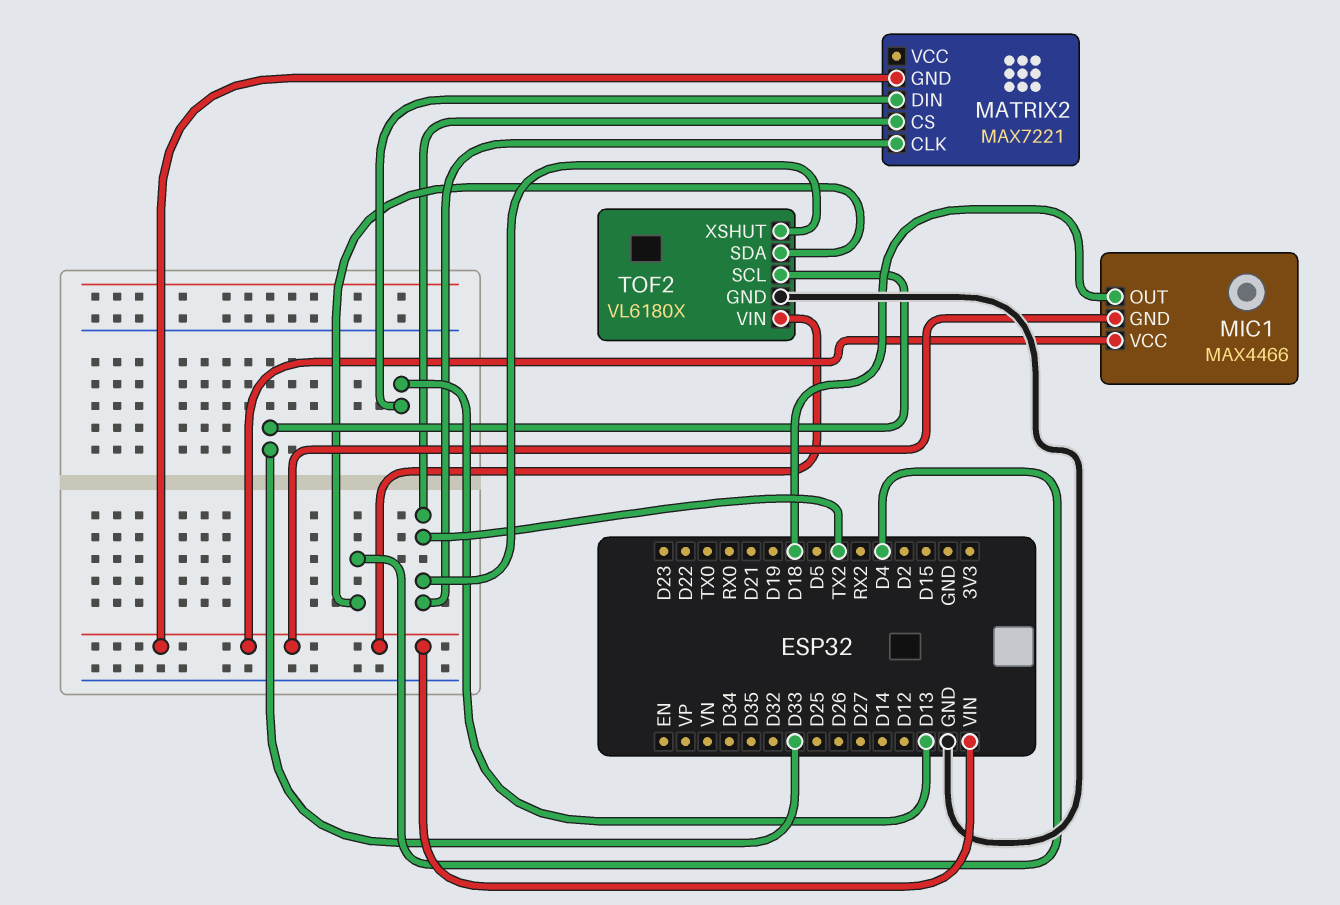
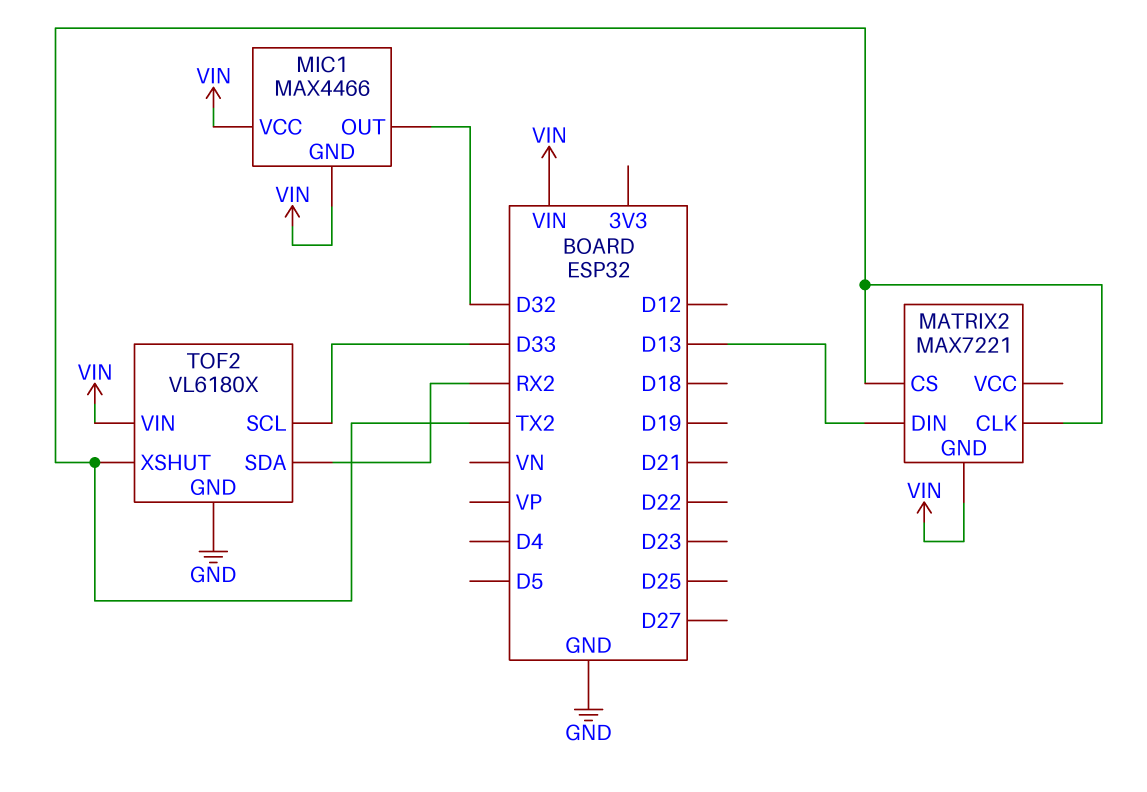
MIC1 pin OUT: D18 -> D32
TOF2 pin SDA: D4 -> RX2

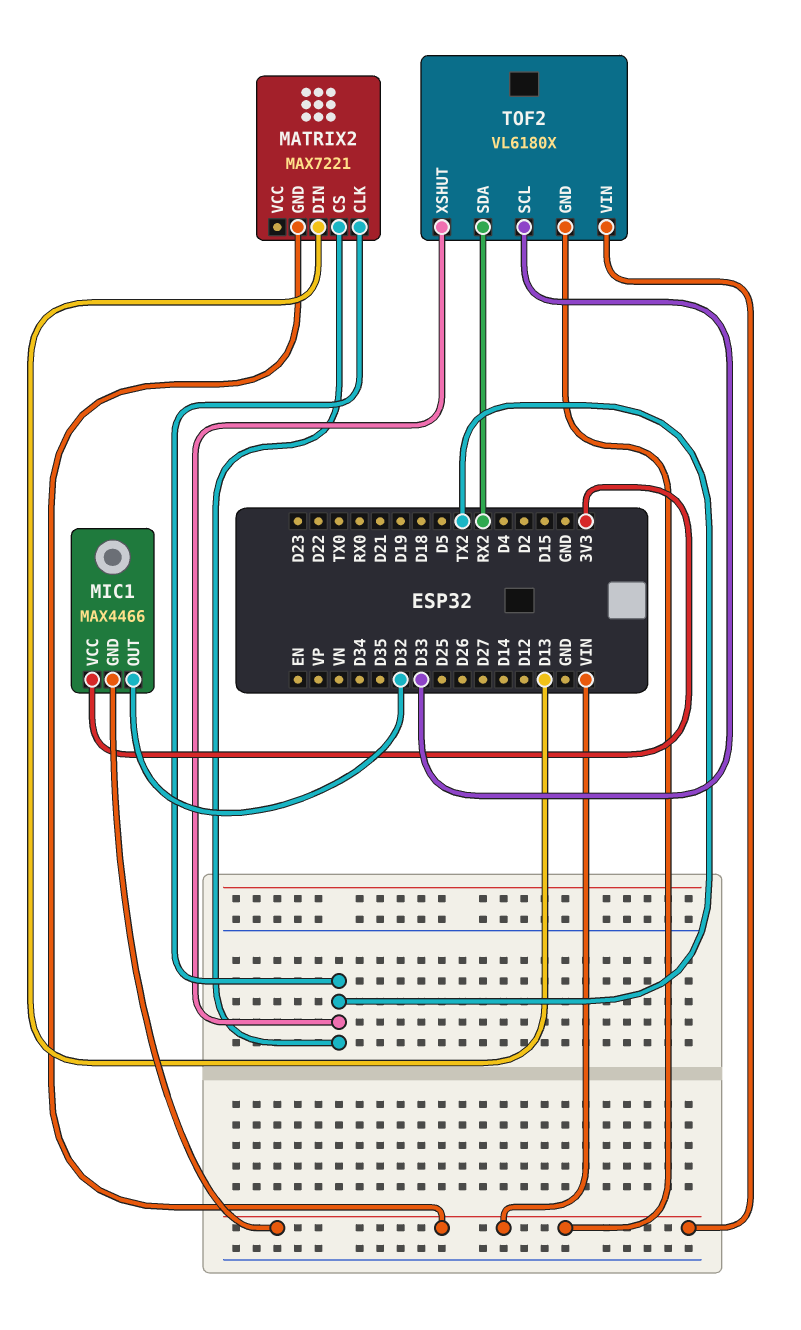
MIC1 pin VCC: VIN -> 3V3
TOF2 pin GND: GND -> VIN

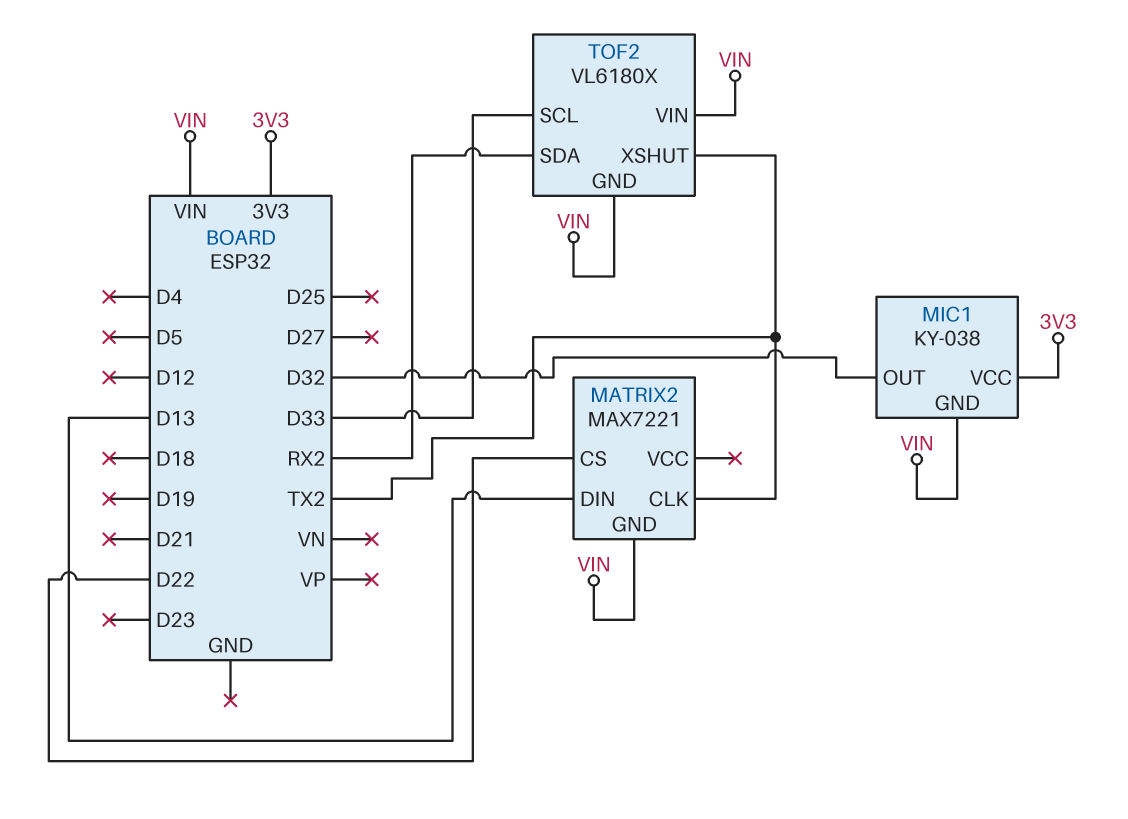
MATRIX2 pin CS: TX2 -> D22
MIC1: MAX4466 -> KY-038

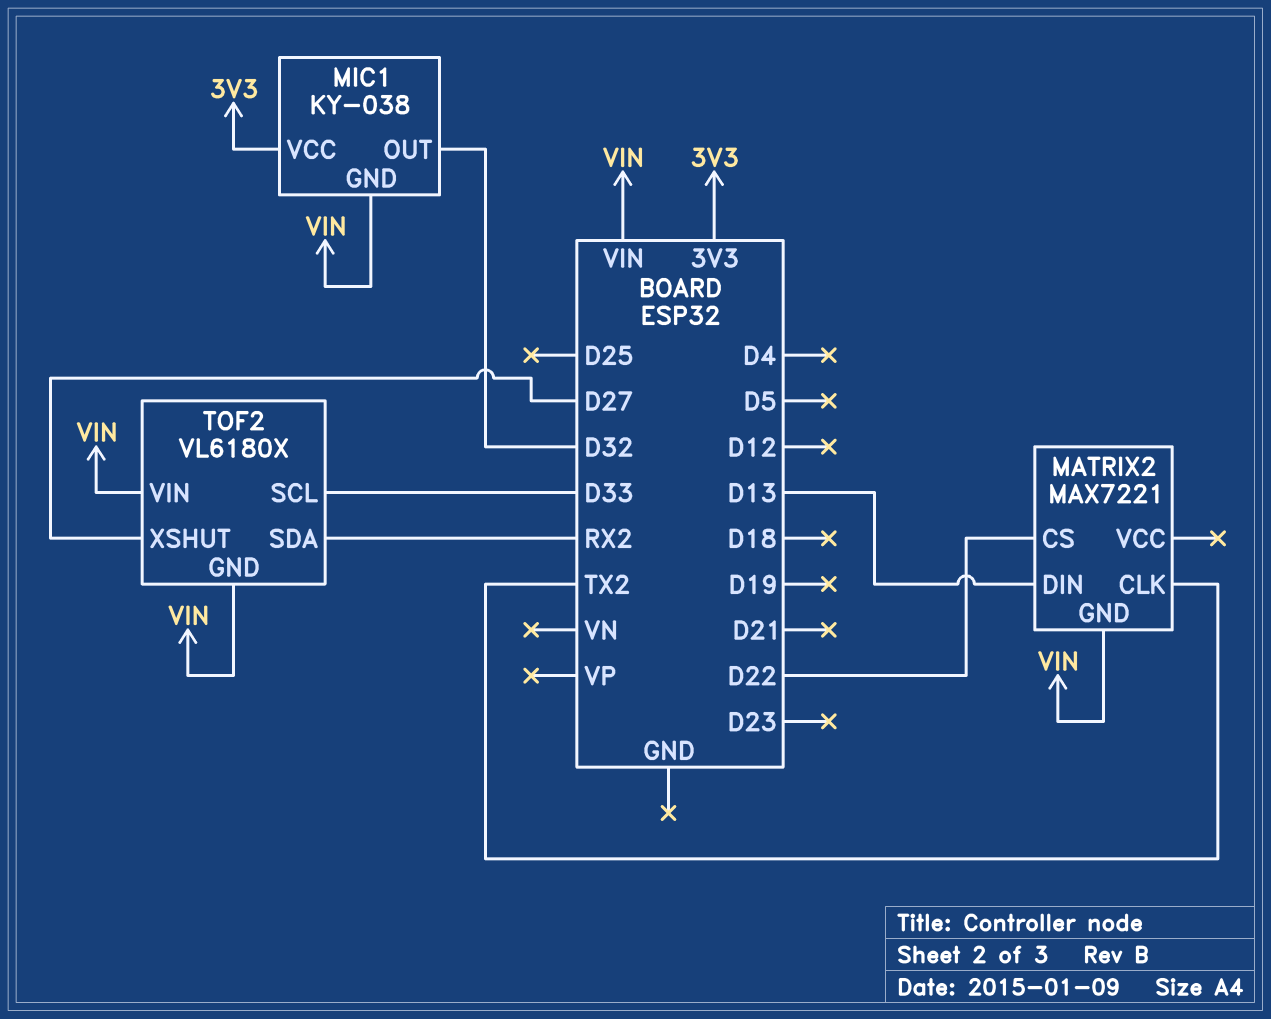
TOF2 pin XSHUT: TX2 -> D27

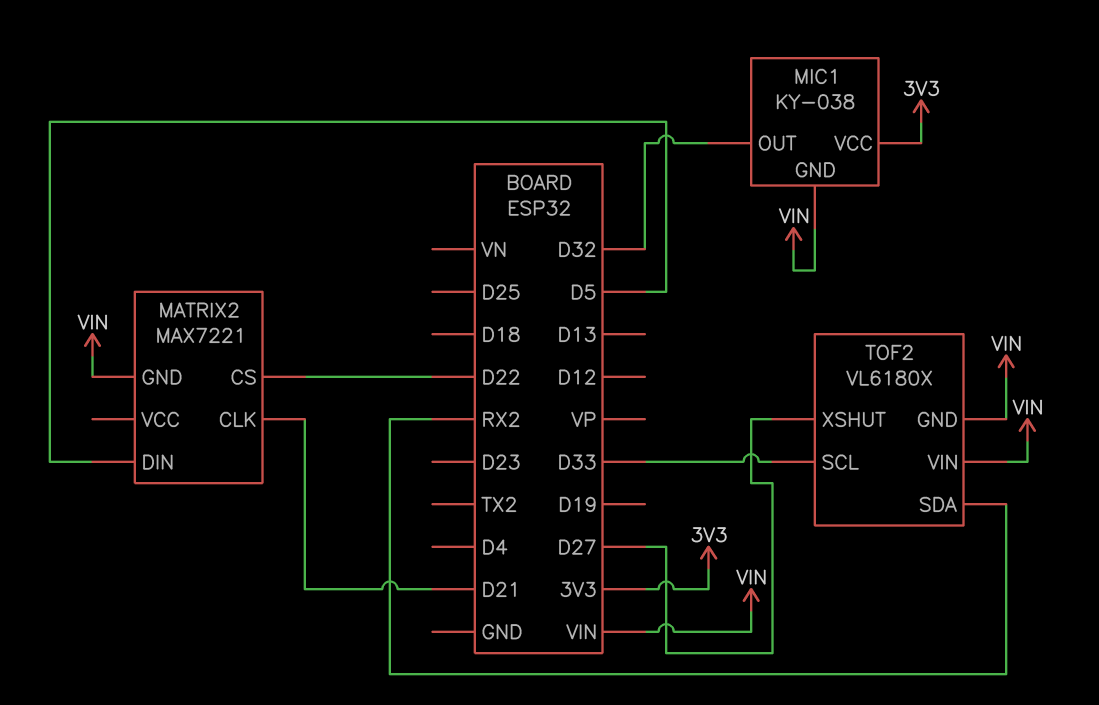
MATRIX2 pin CLK: TX2 -> D21
MATRIX2 pin DIN: D13 -> D5

